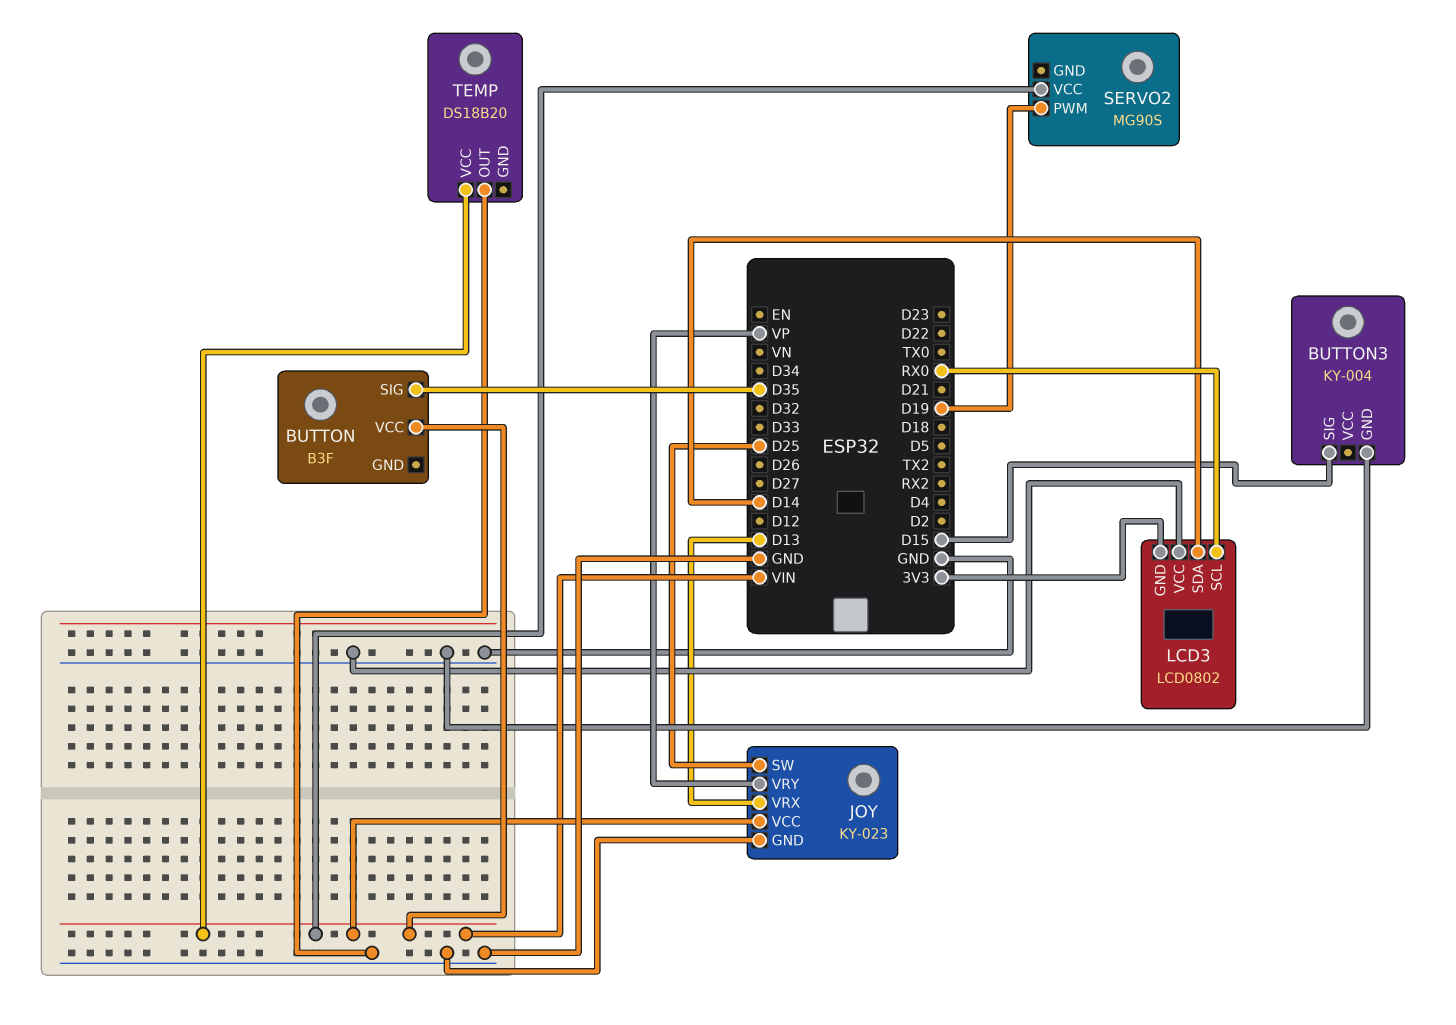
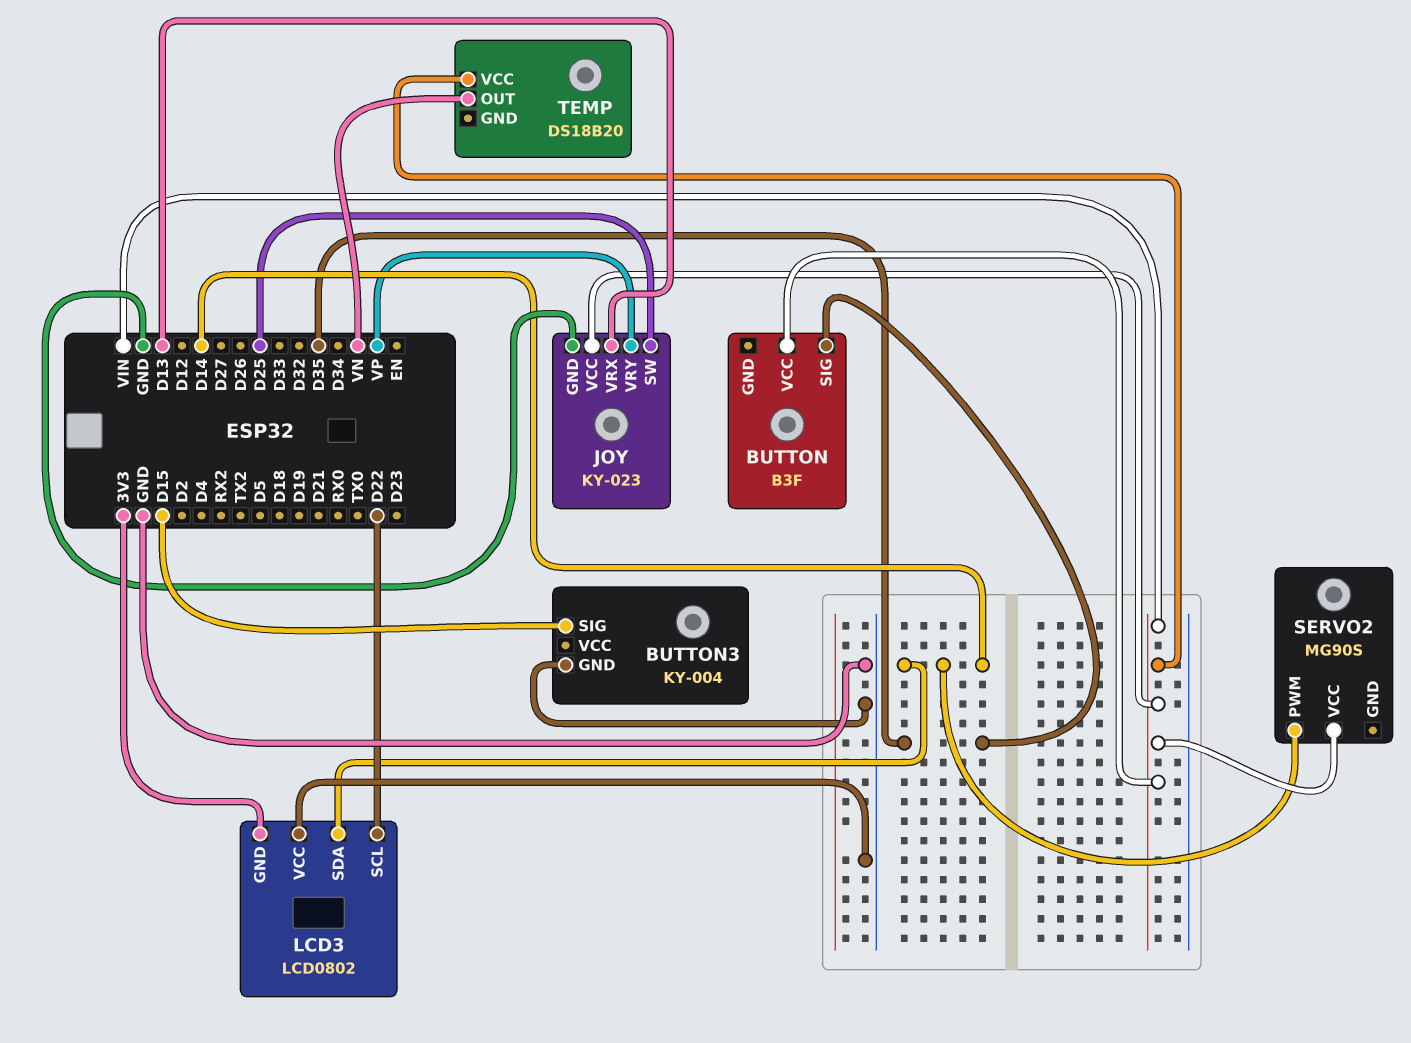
LCD3 pin SCL: RX0 -> D22
SERVO2 pin PWM: D19 -> D14
TEMP pin OUT: GND -> VN

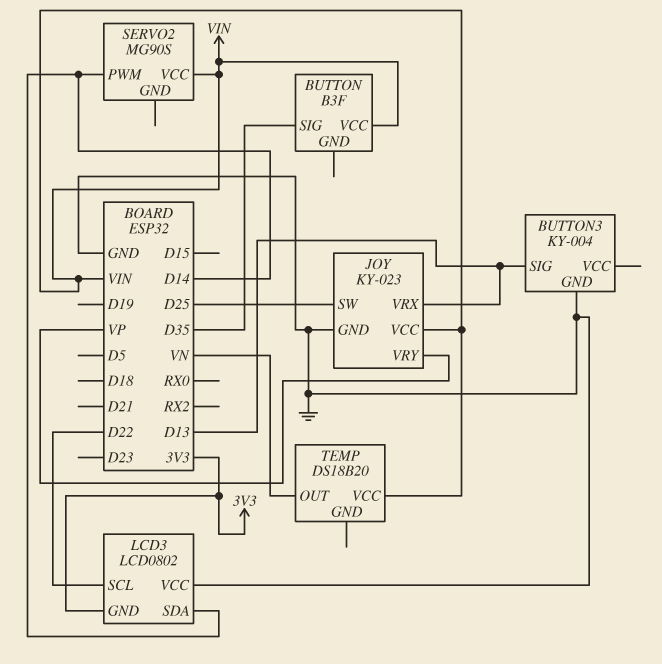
BUTTON3 pin SIG: D15 -> D13

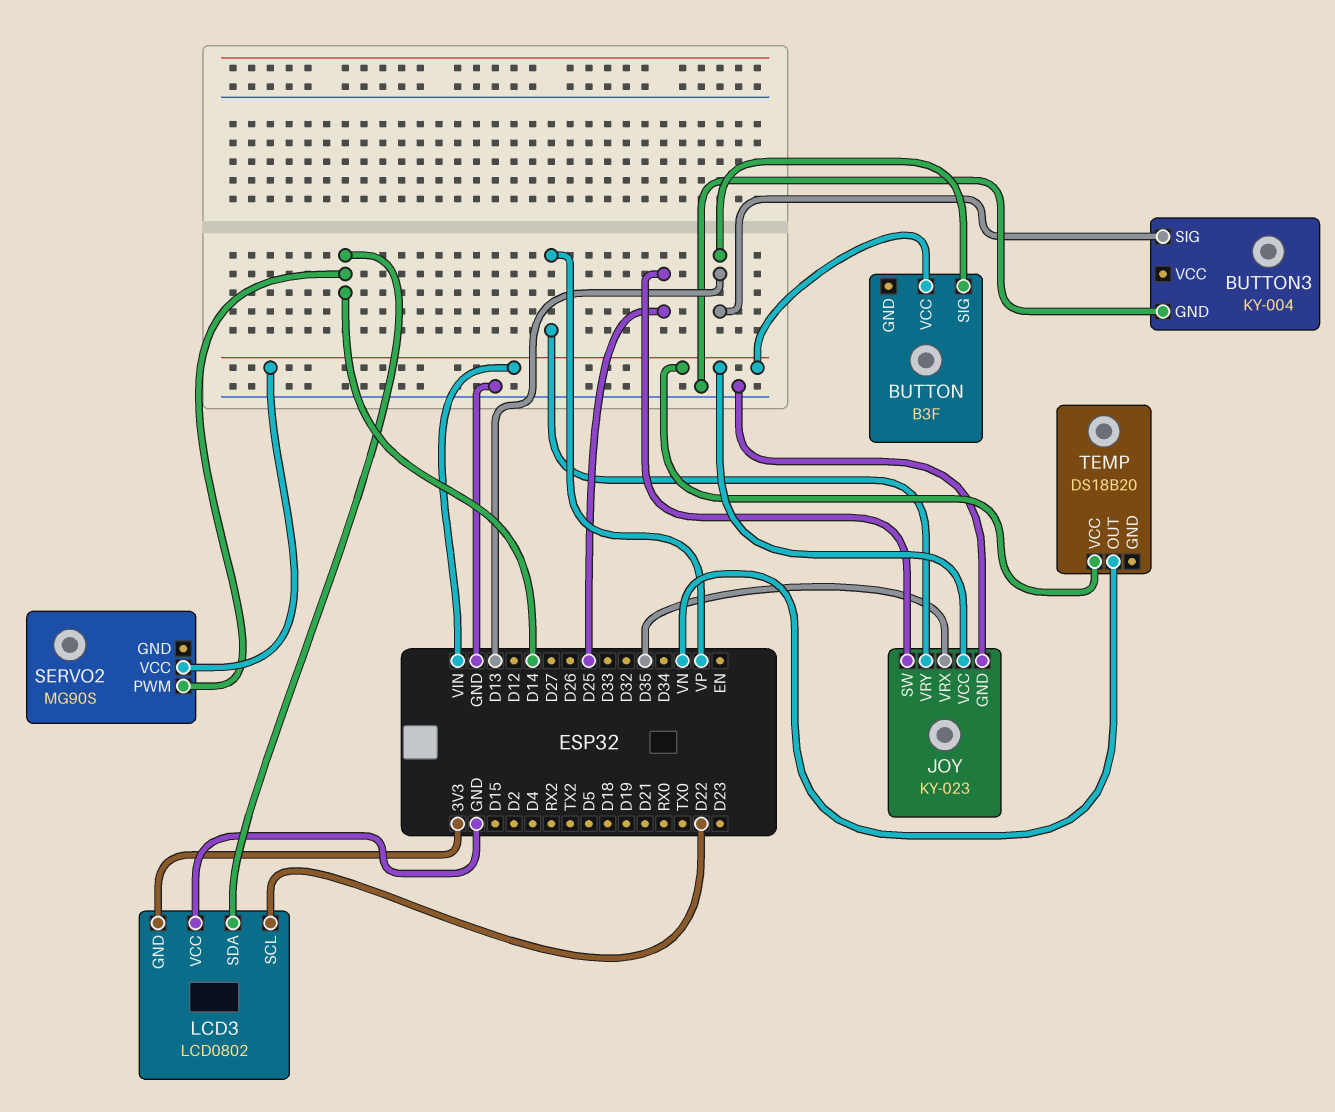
BUTTON pin SIG: D35 -> D13
JOY pin VRX: D13 -> D35

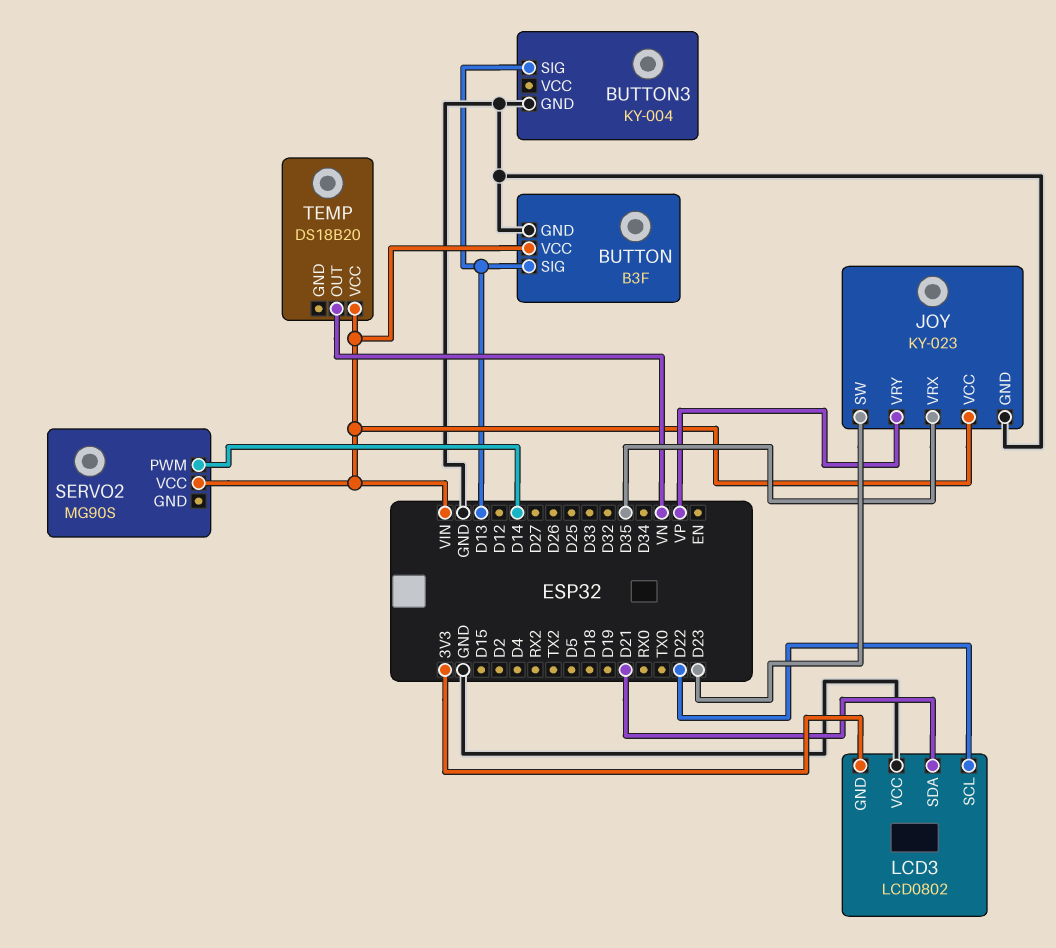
BUTTON pin GND: none -> GND
JOY pin SW: D25 -> D23
LCD3 pin SDA: D14 -> D21

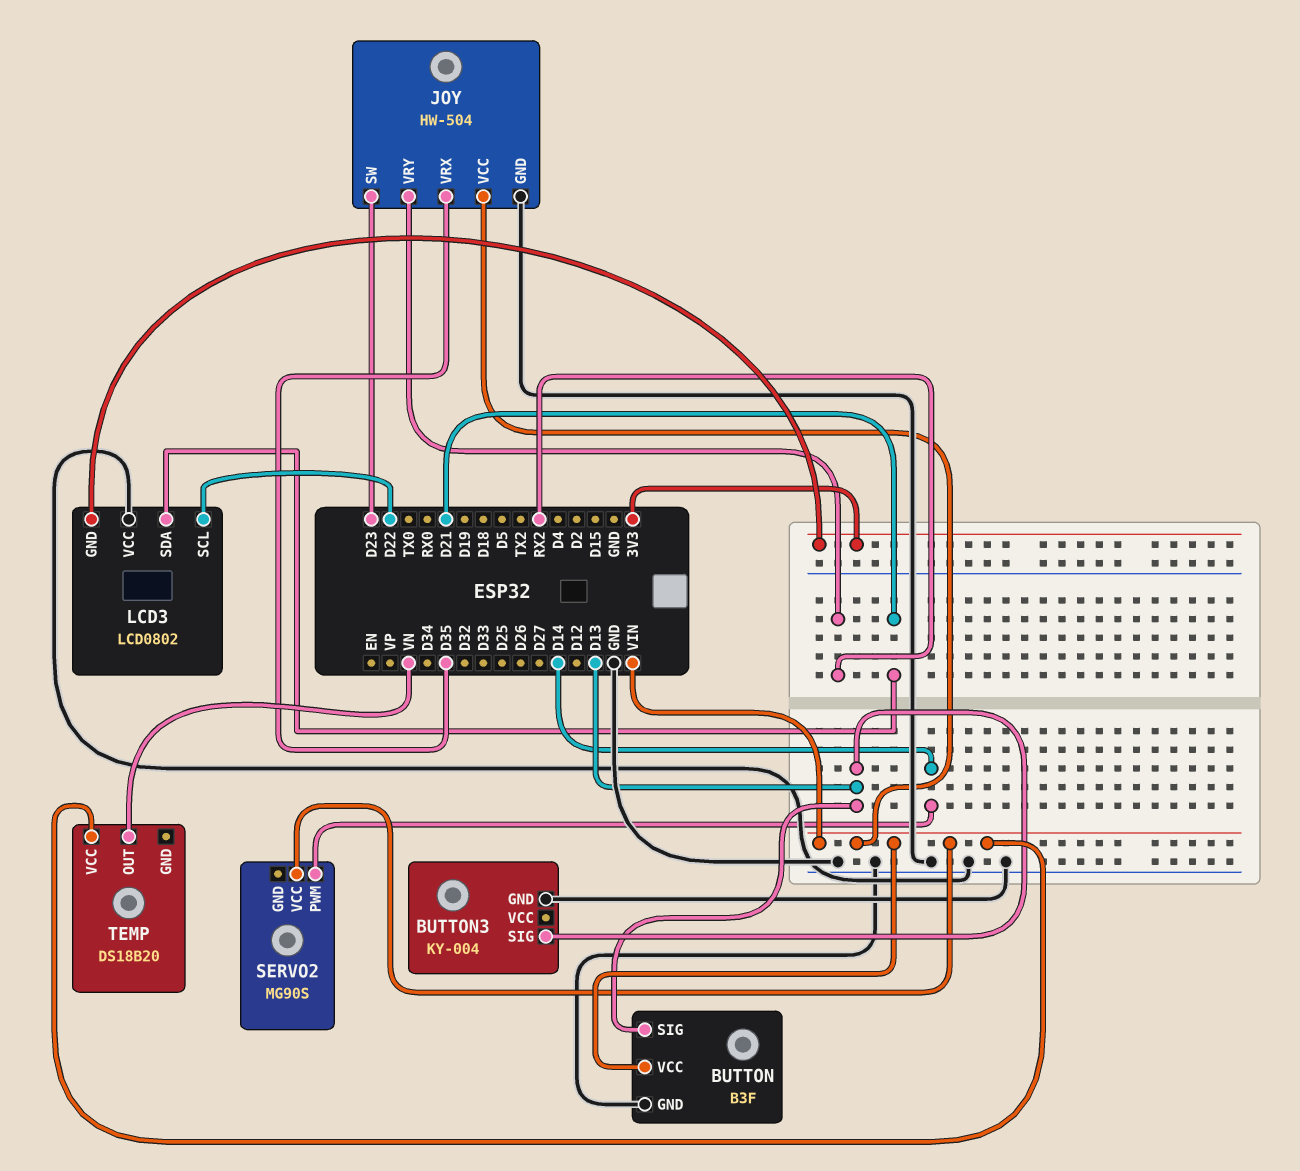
JOY: KY-023 -> HW-504
JOY pin VRY: VP -> RX2

